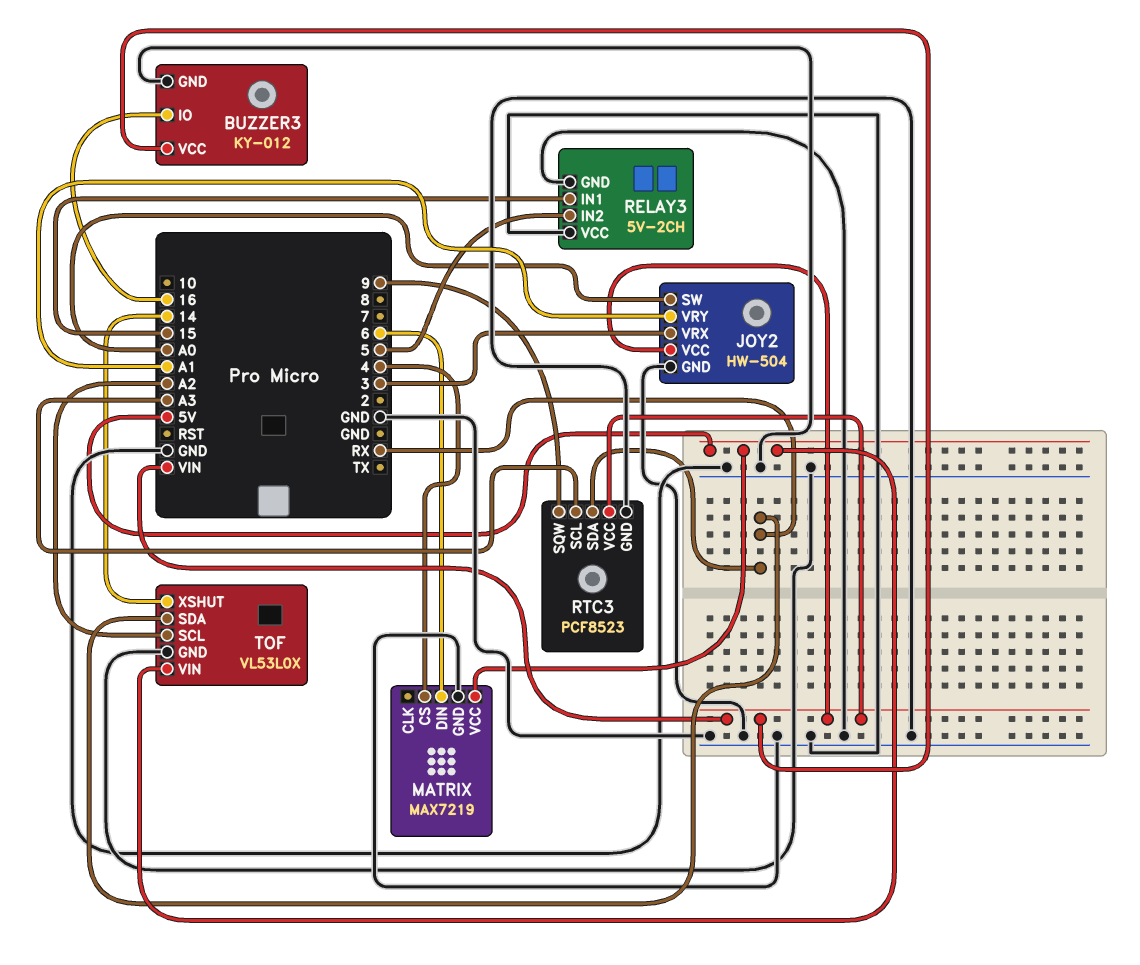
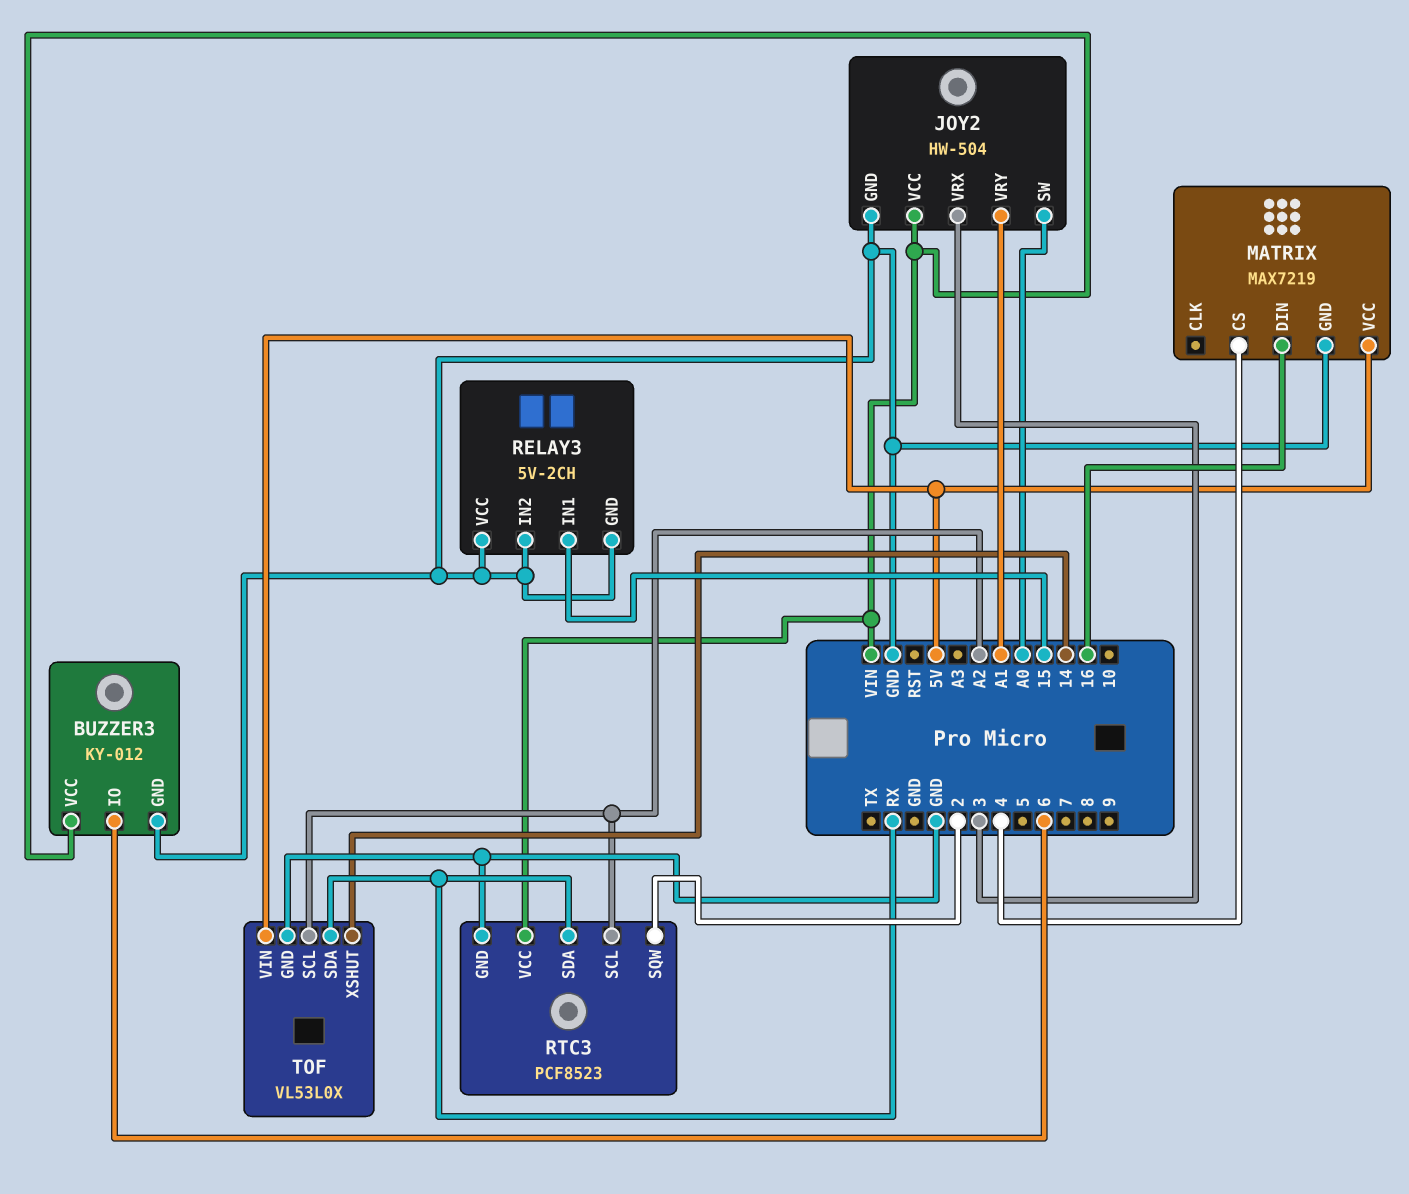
BUZZER3 pin IO: 16 -> 6
MATRIX pin DIN: 6 -> 16
RELAY3 pin IN2: 5 -> GND
RTC3 pin SCL: A3 -> A2
RTC3 pin SQW: 9 -> 2

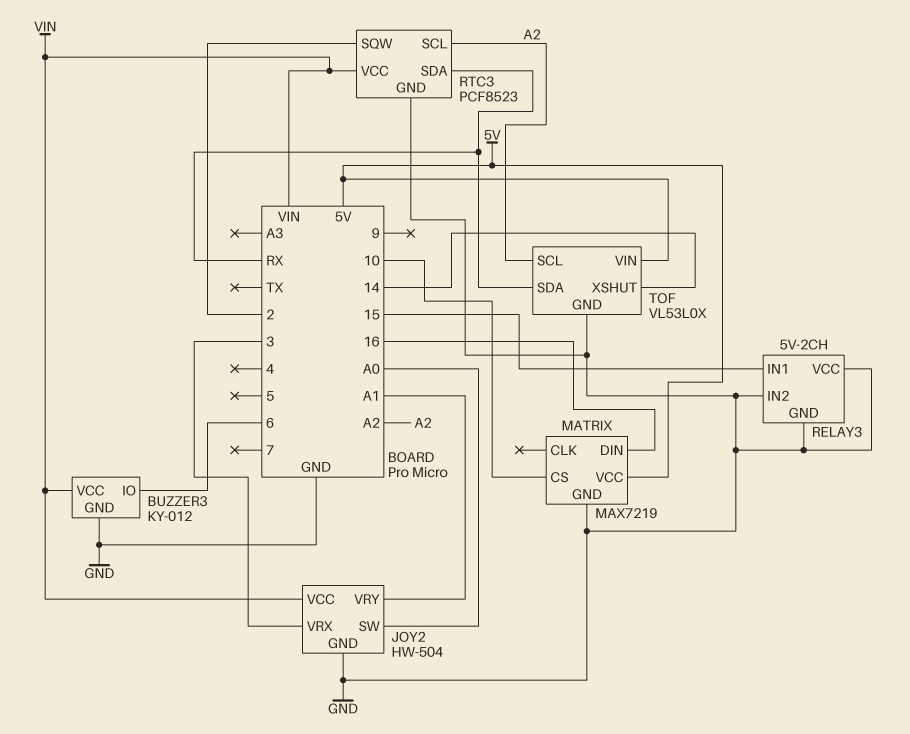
MATRIX pin CS: 4 -> 10

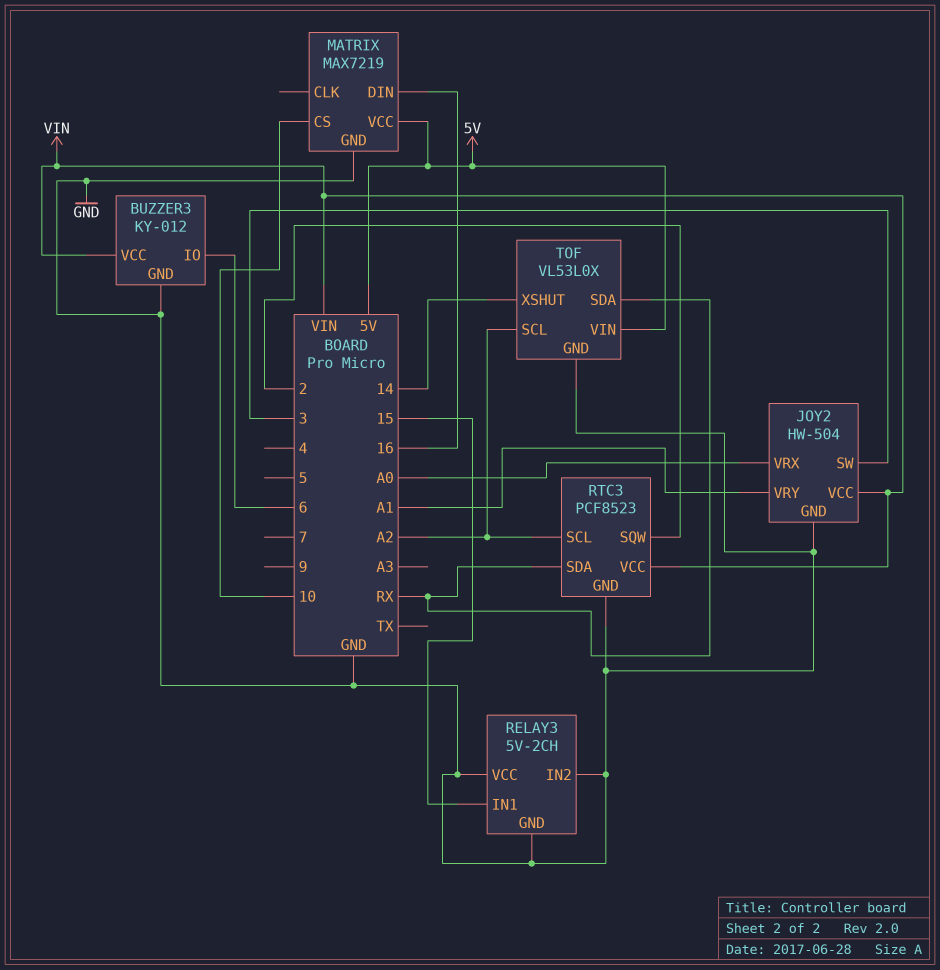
JOY2 pin SW: A0 -> 3
JOY2 pin VRX: 3 -> A0

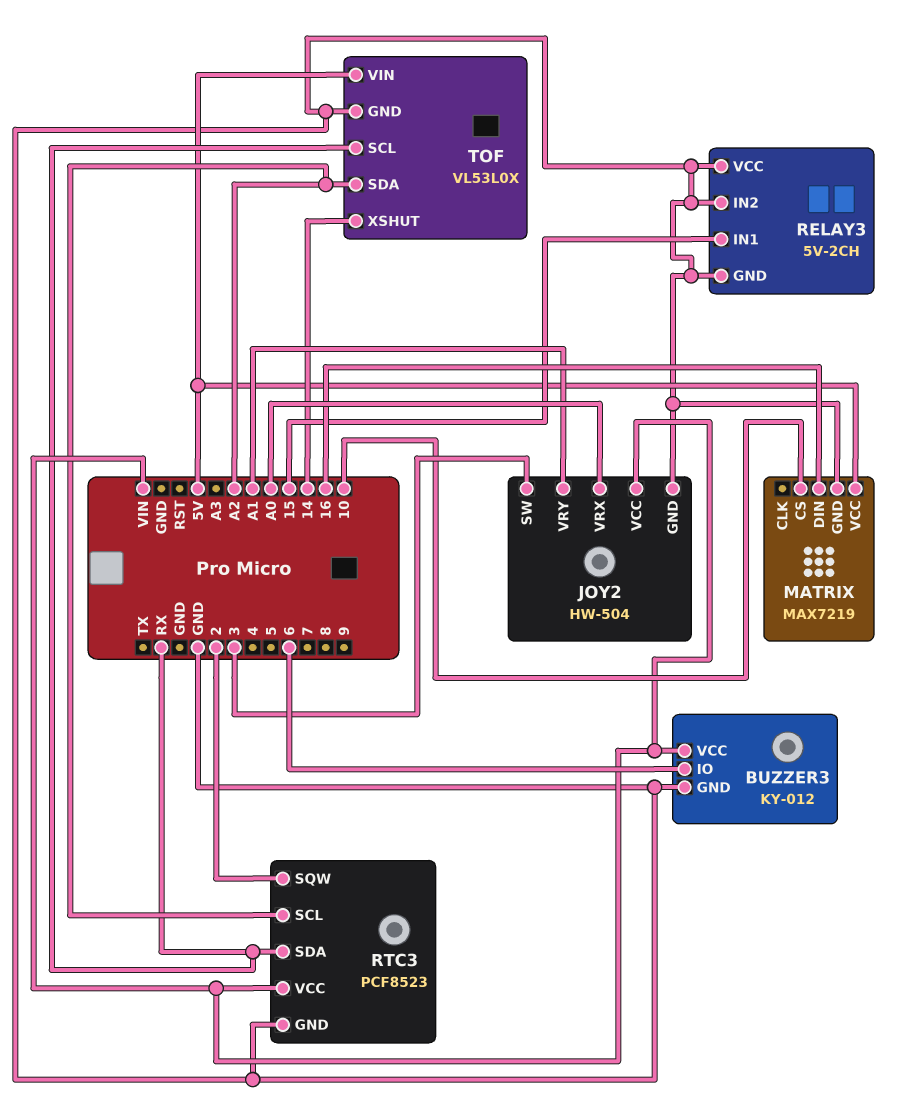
TOF pin SCL: A2 -> RX
TOF pin SDA: RX -> A2

